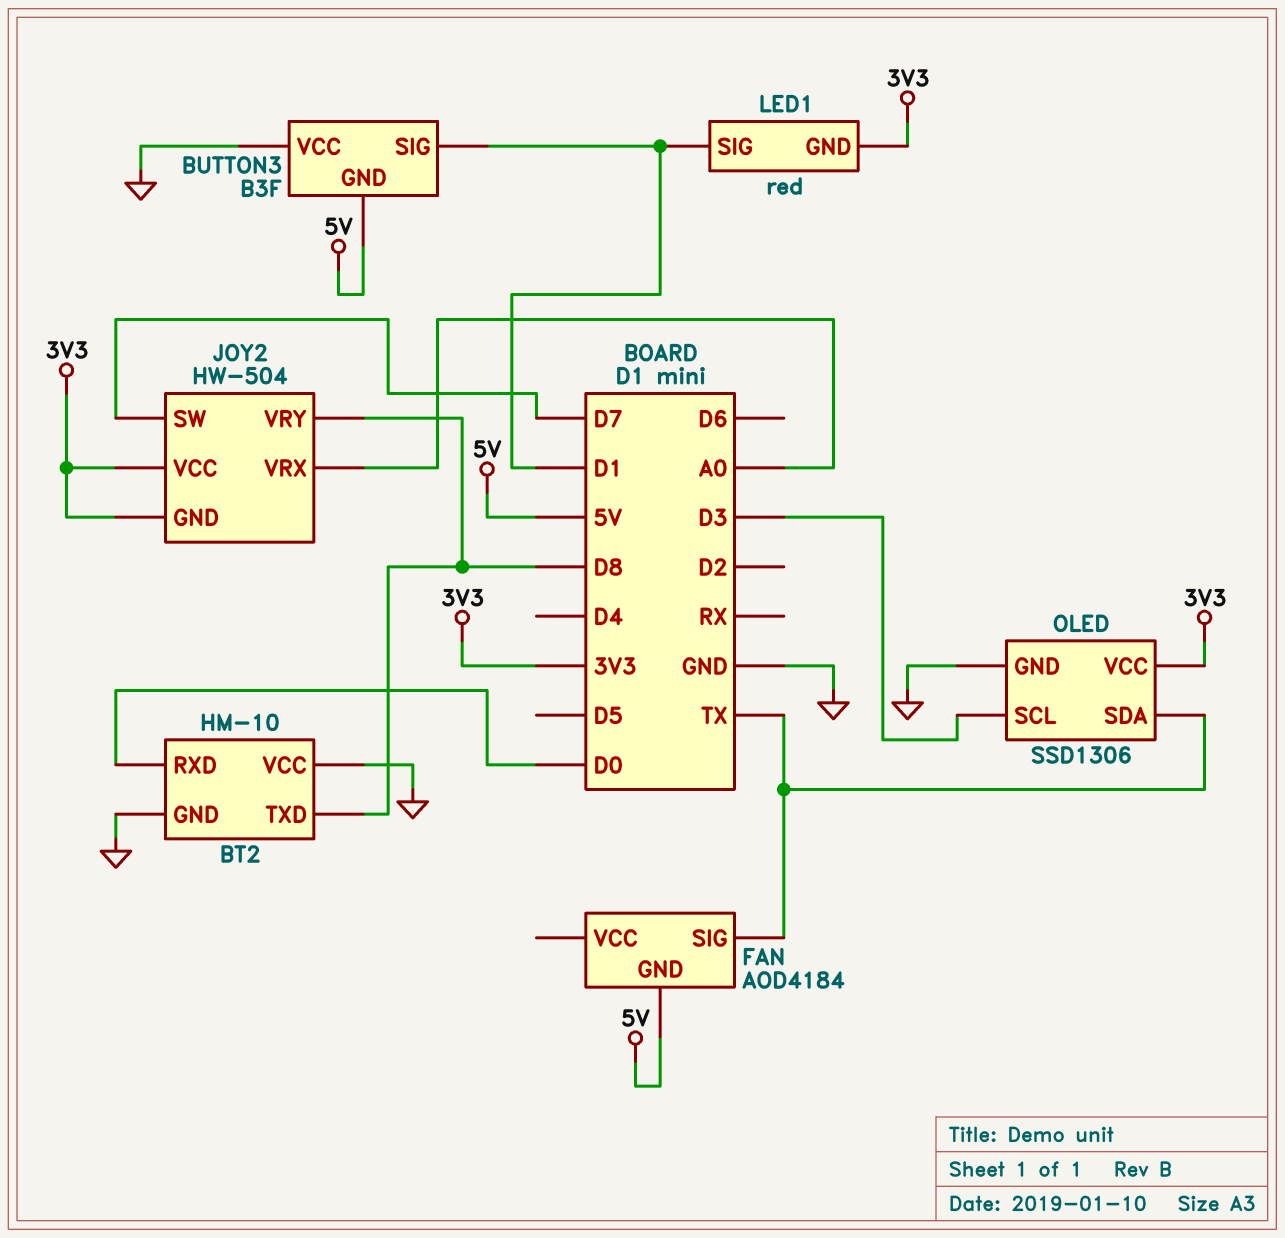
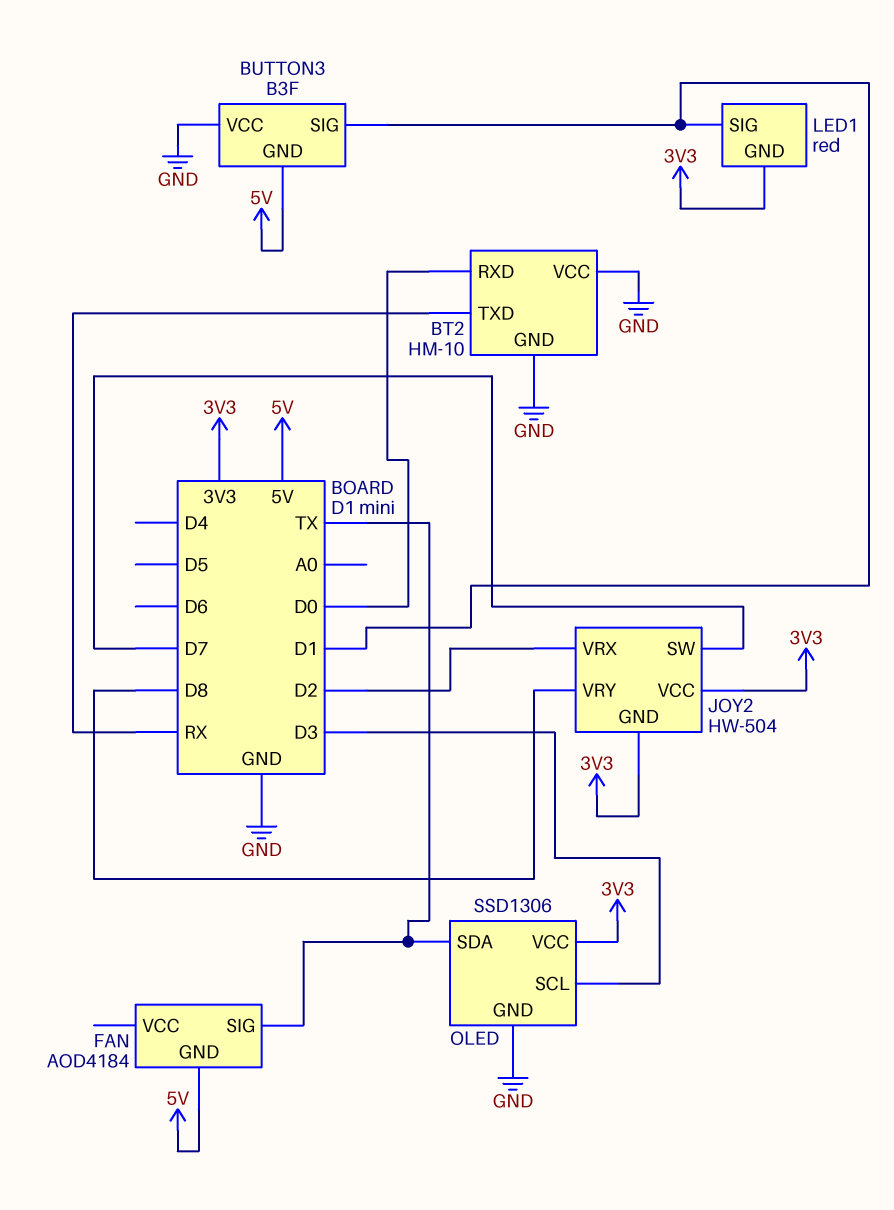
BT2 pin TXD: D8 -> RX
JOY2 pin VRX: A0 -> D2

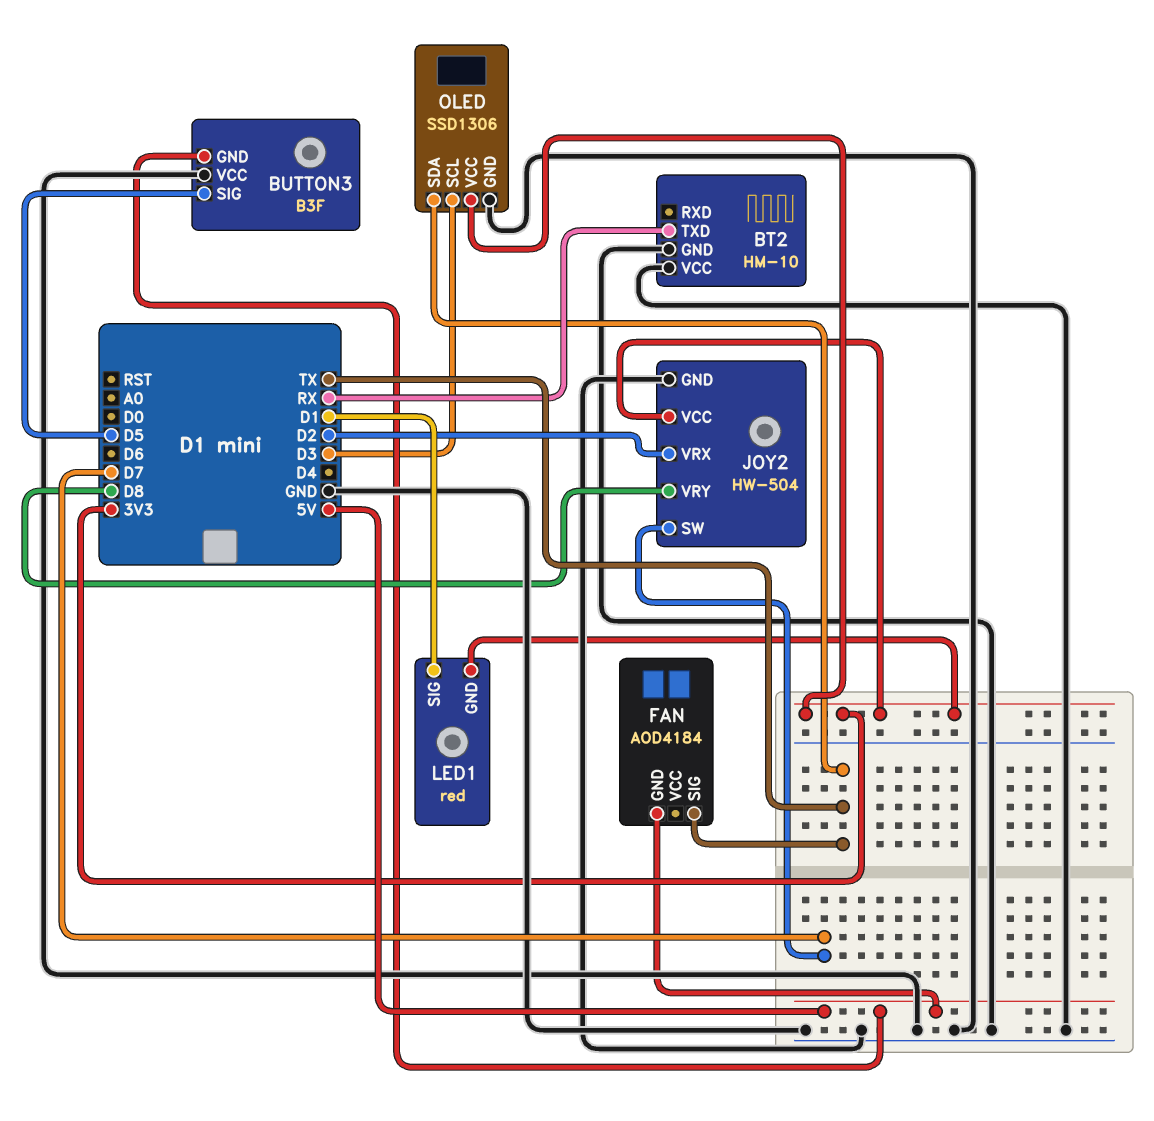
BT2 pin RXD: D0 -> none
BUTTON3 pin SIG: D1 -> D5
JOY2 pin GND: 3V3 -> GND

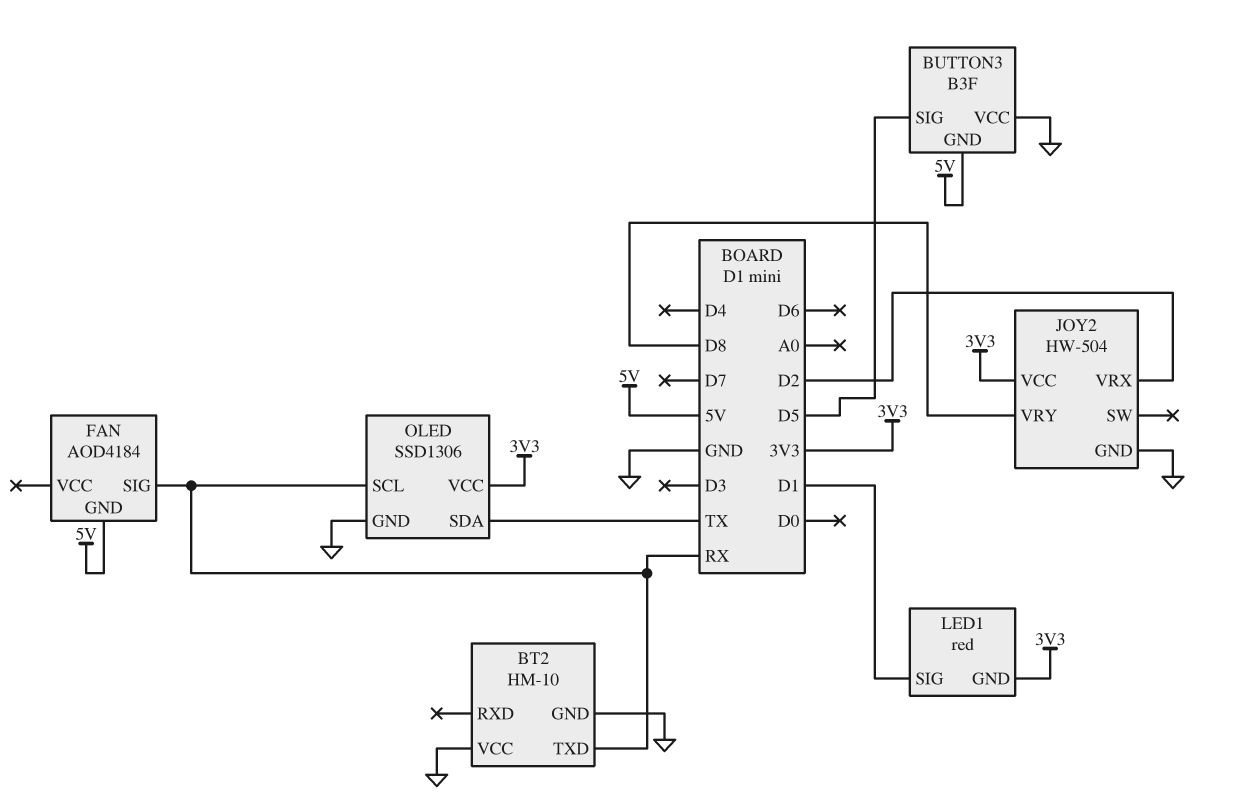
FAN pin SIG: TX -> RX
JOY2 pin SW: D7 -> none
OLED pin SCL: D3 -> RX

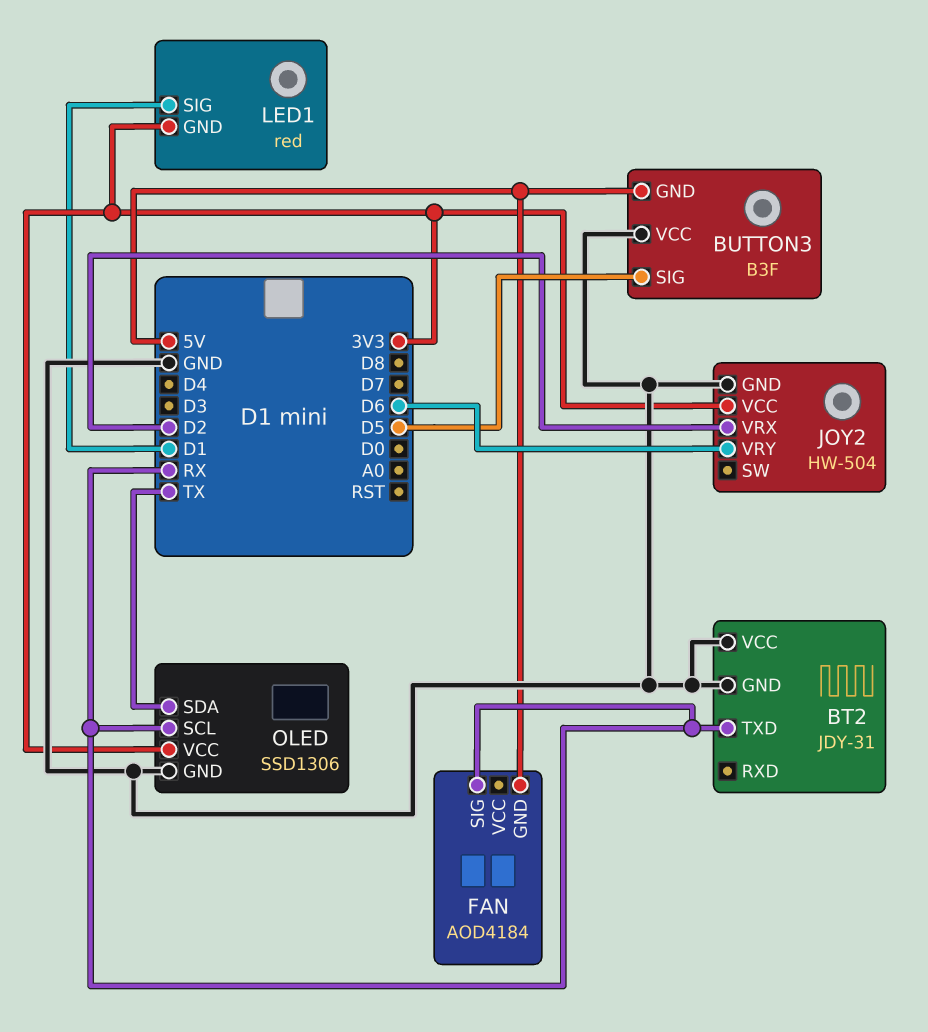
BT2: HM-10 -> JDY-31
JOY2 pin VRY: D8 -> D6

